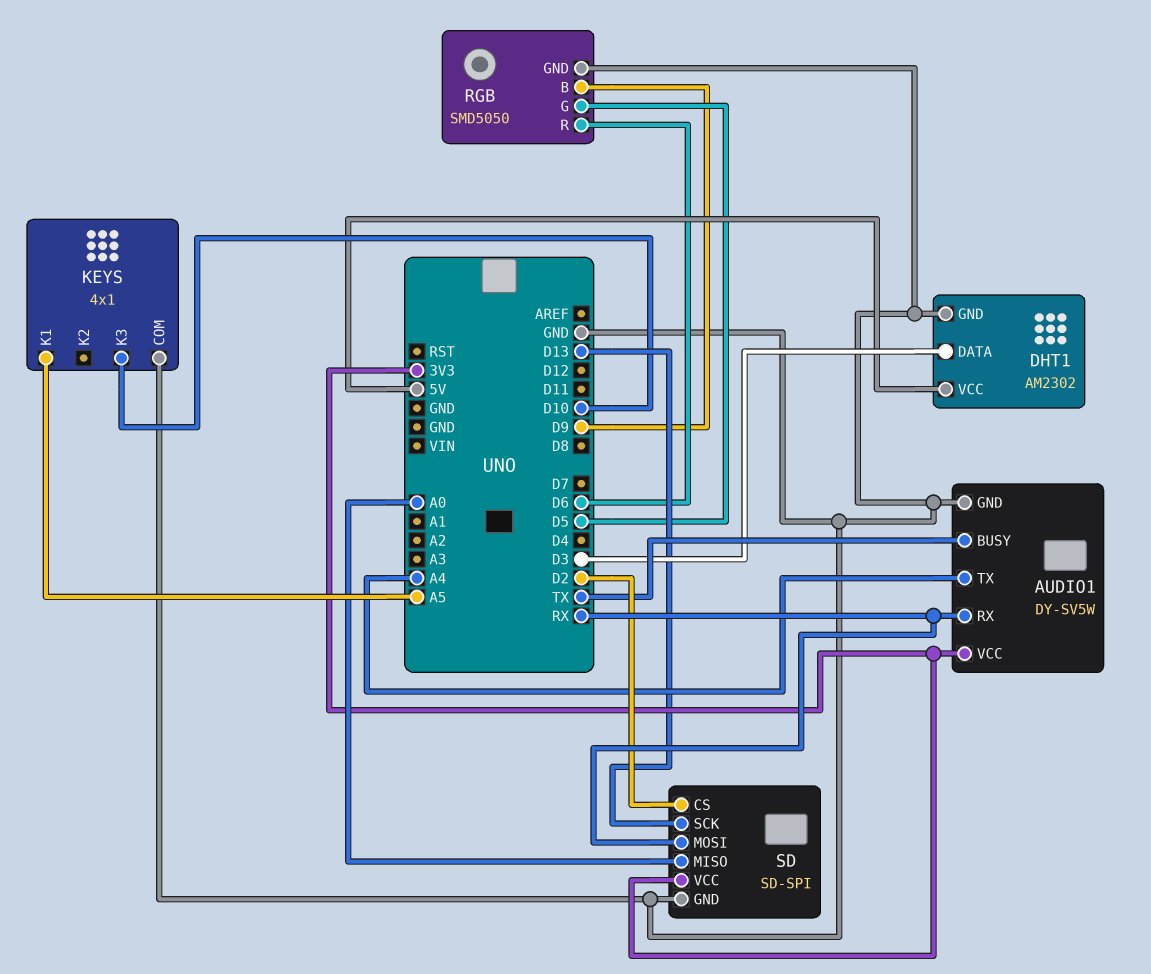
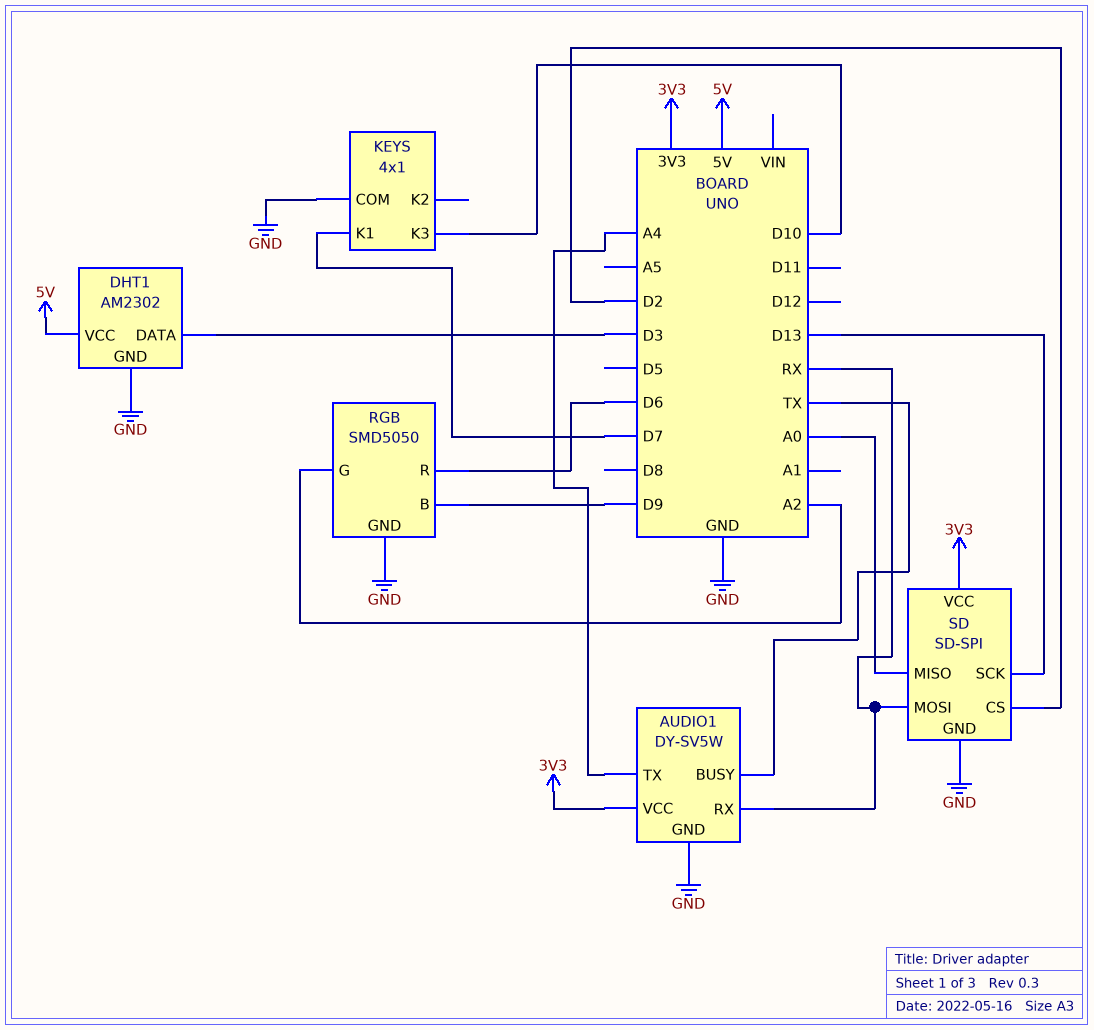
KEYS pin K1: A5 -> D7
RGB pin G: D5 -> A2

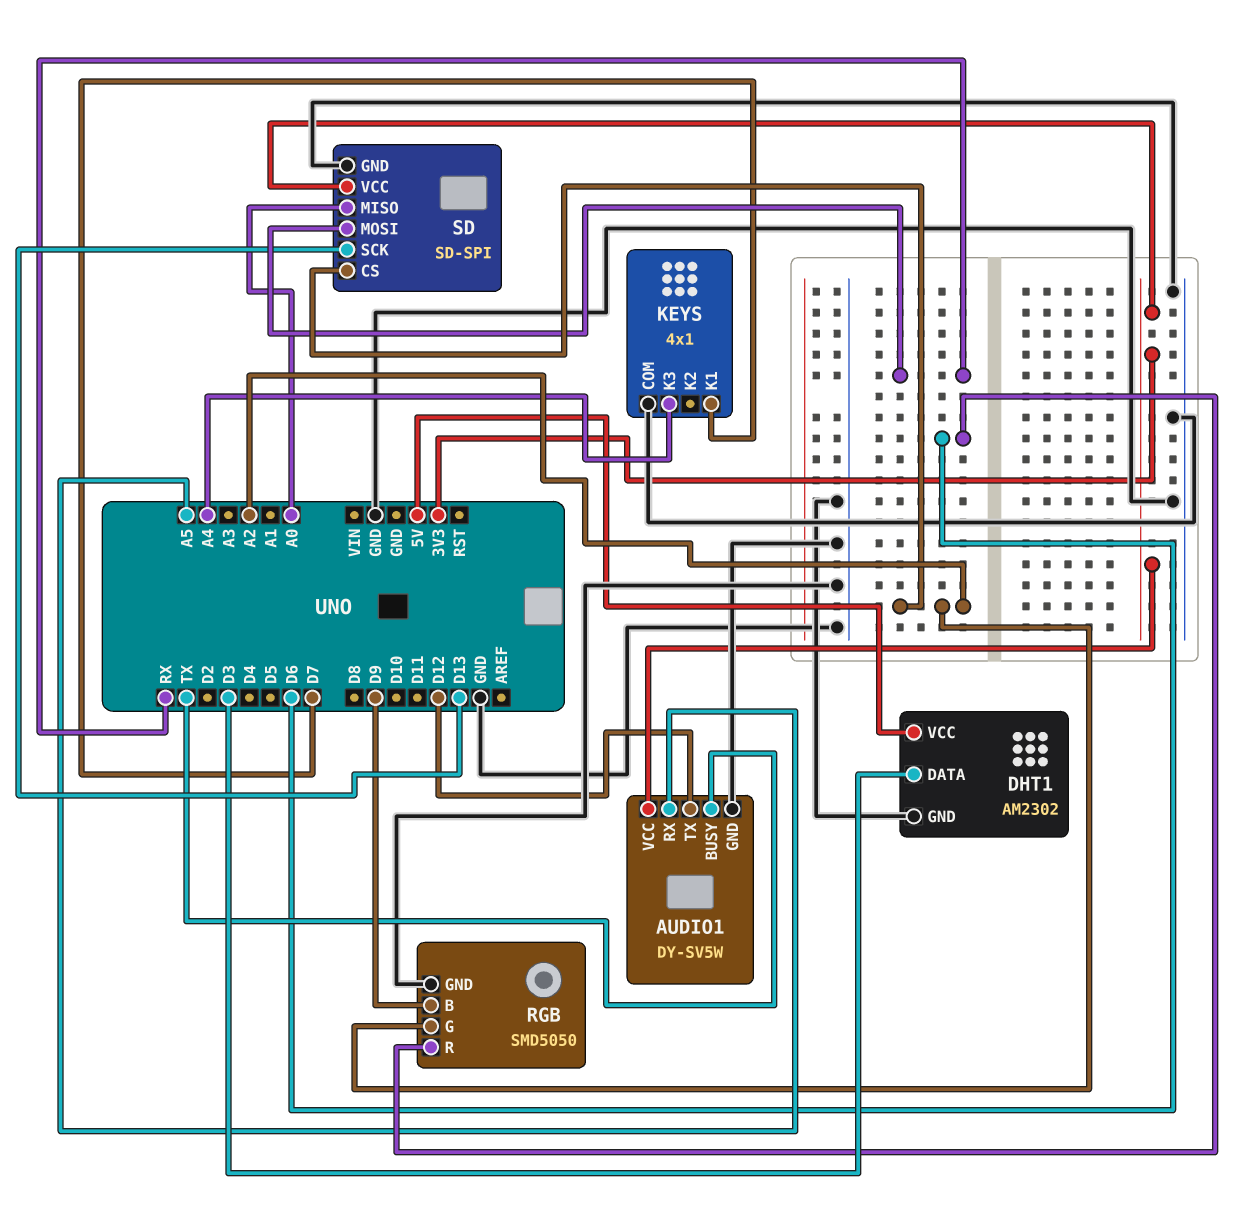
AUDIO1 pin RX: RX -> A5
AUDIO1 pin TX: A4 -> D12
KEYS pin K3: D10 -> A4
SD pin CS: D2 -> A2

